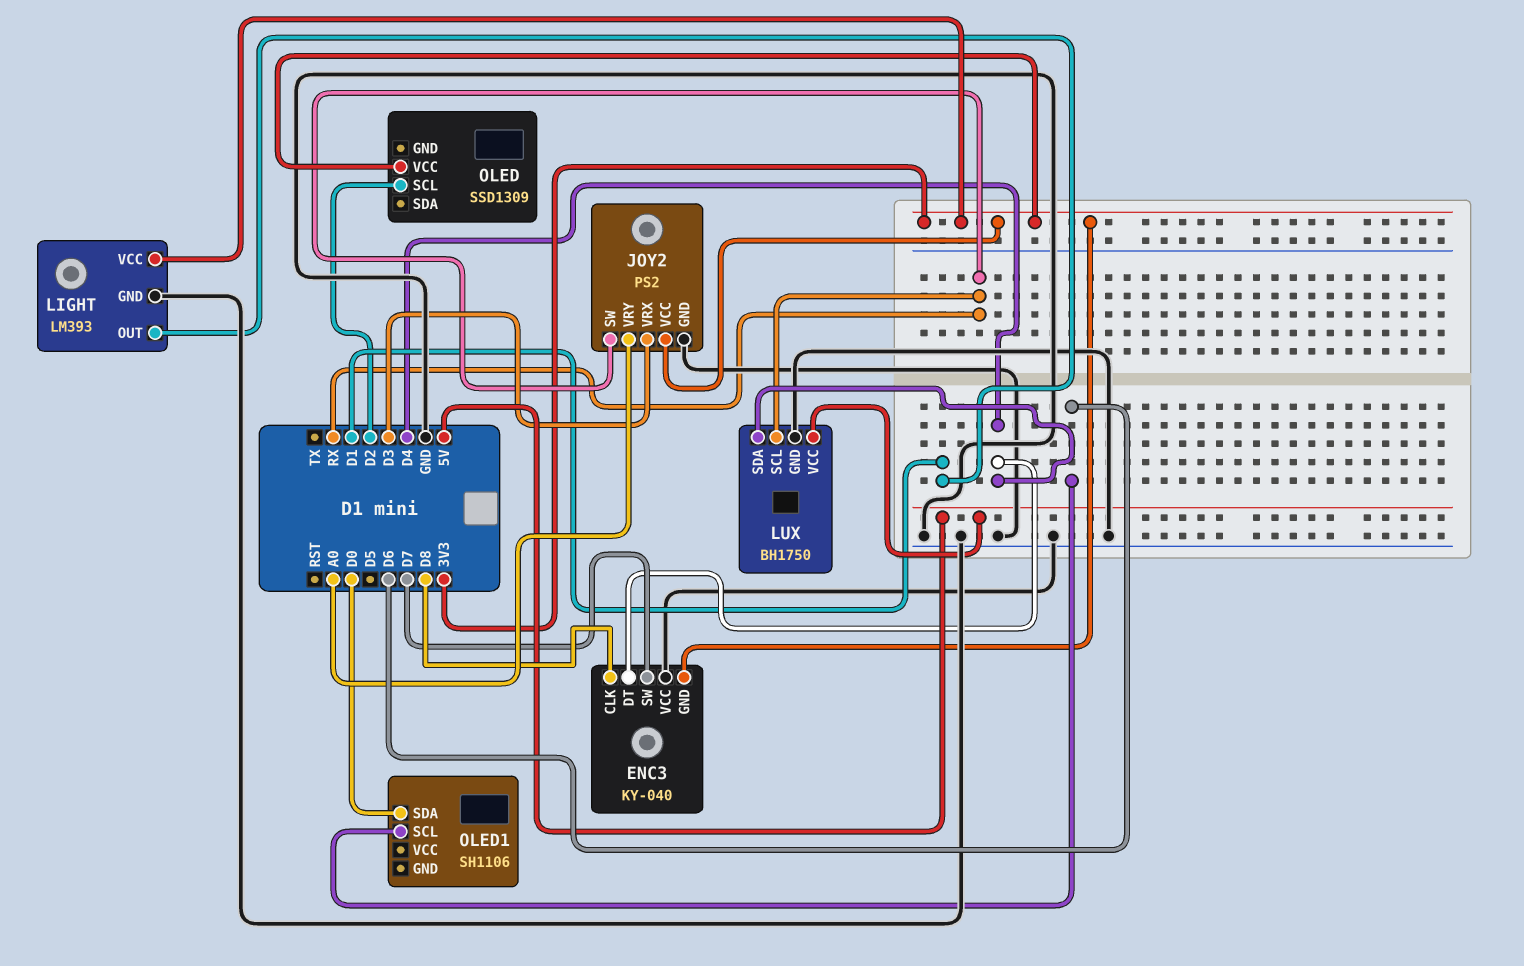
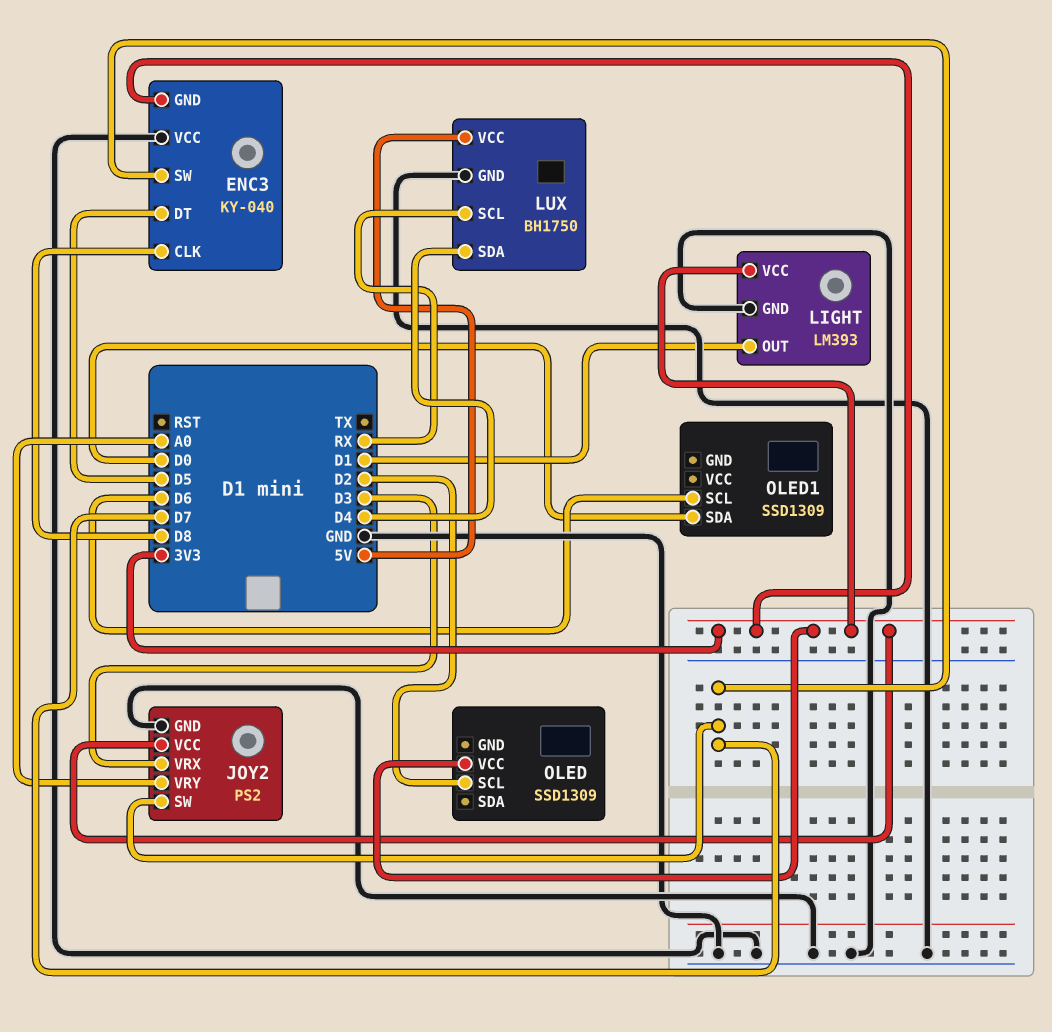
ENC3 pin DT: D4 -> D5
JOY2 pin SW: RX -> D7
OLED1: SH1106 -> SSD1309

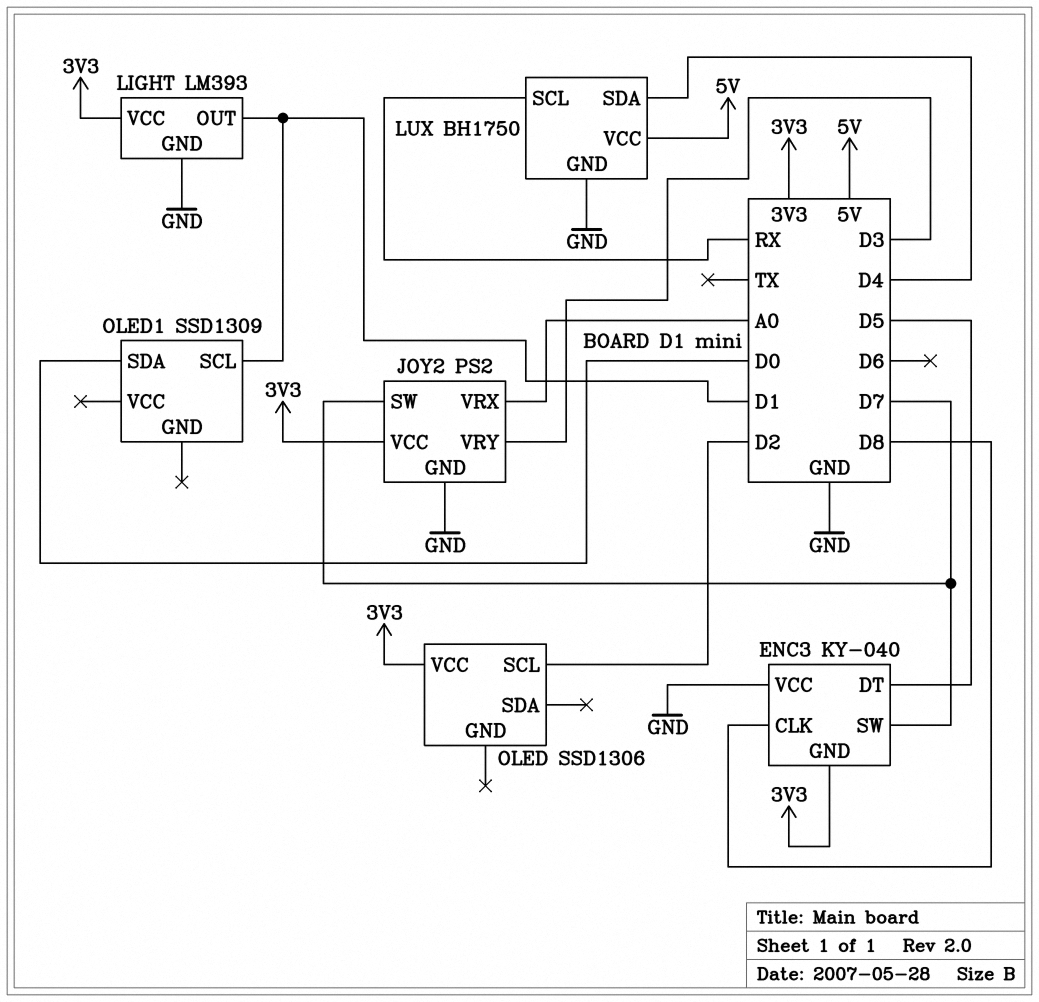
JOY2 pin VRX: D3 -> A0
JOY2 pin VRY: A0 -> D3
OLED: SSD1309 -> SSD1306
OLED1 pin SCL: D6 -> D1

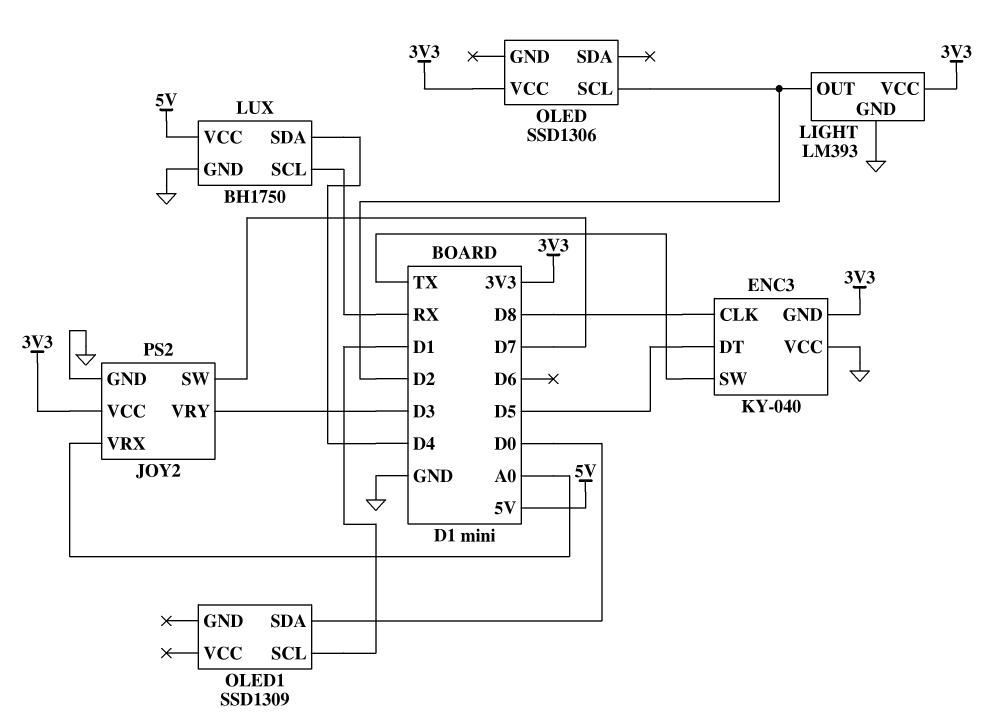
ENC3 pin SW: D7 -> TX
LIGHT pin OUT: D1 -> D2

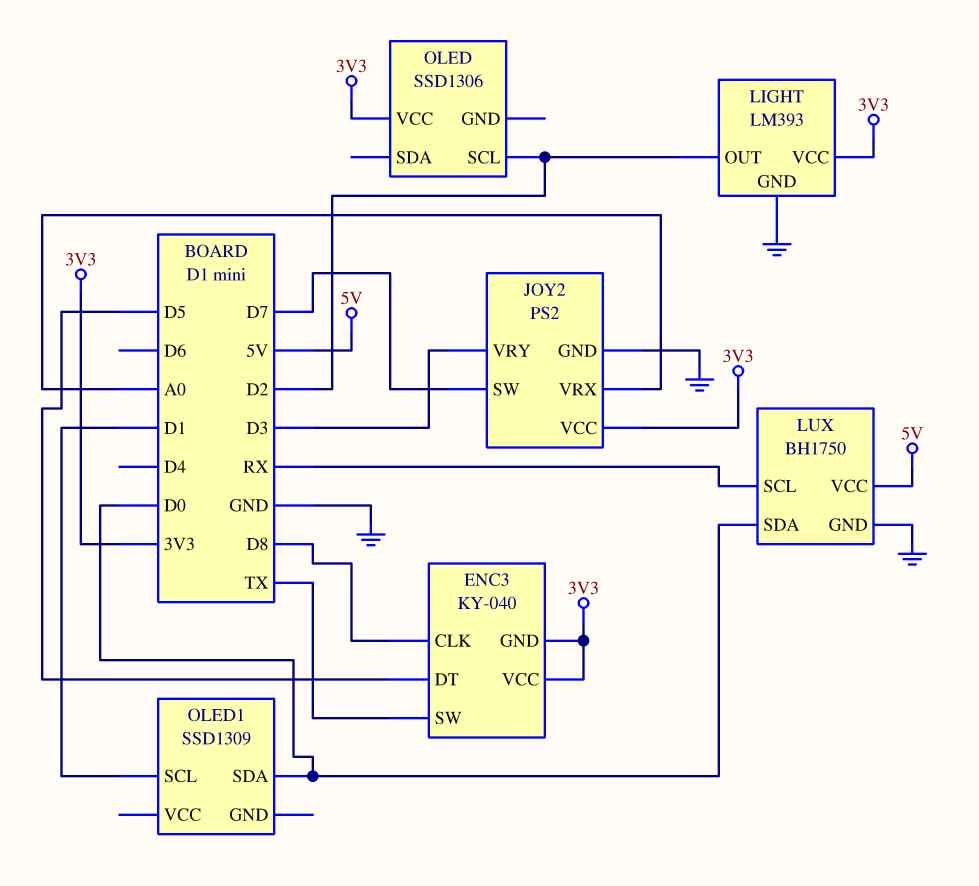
ENC3 pin VCC: GND -> 3V3
LUX pin SDA: D4 -> D0

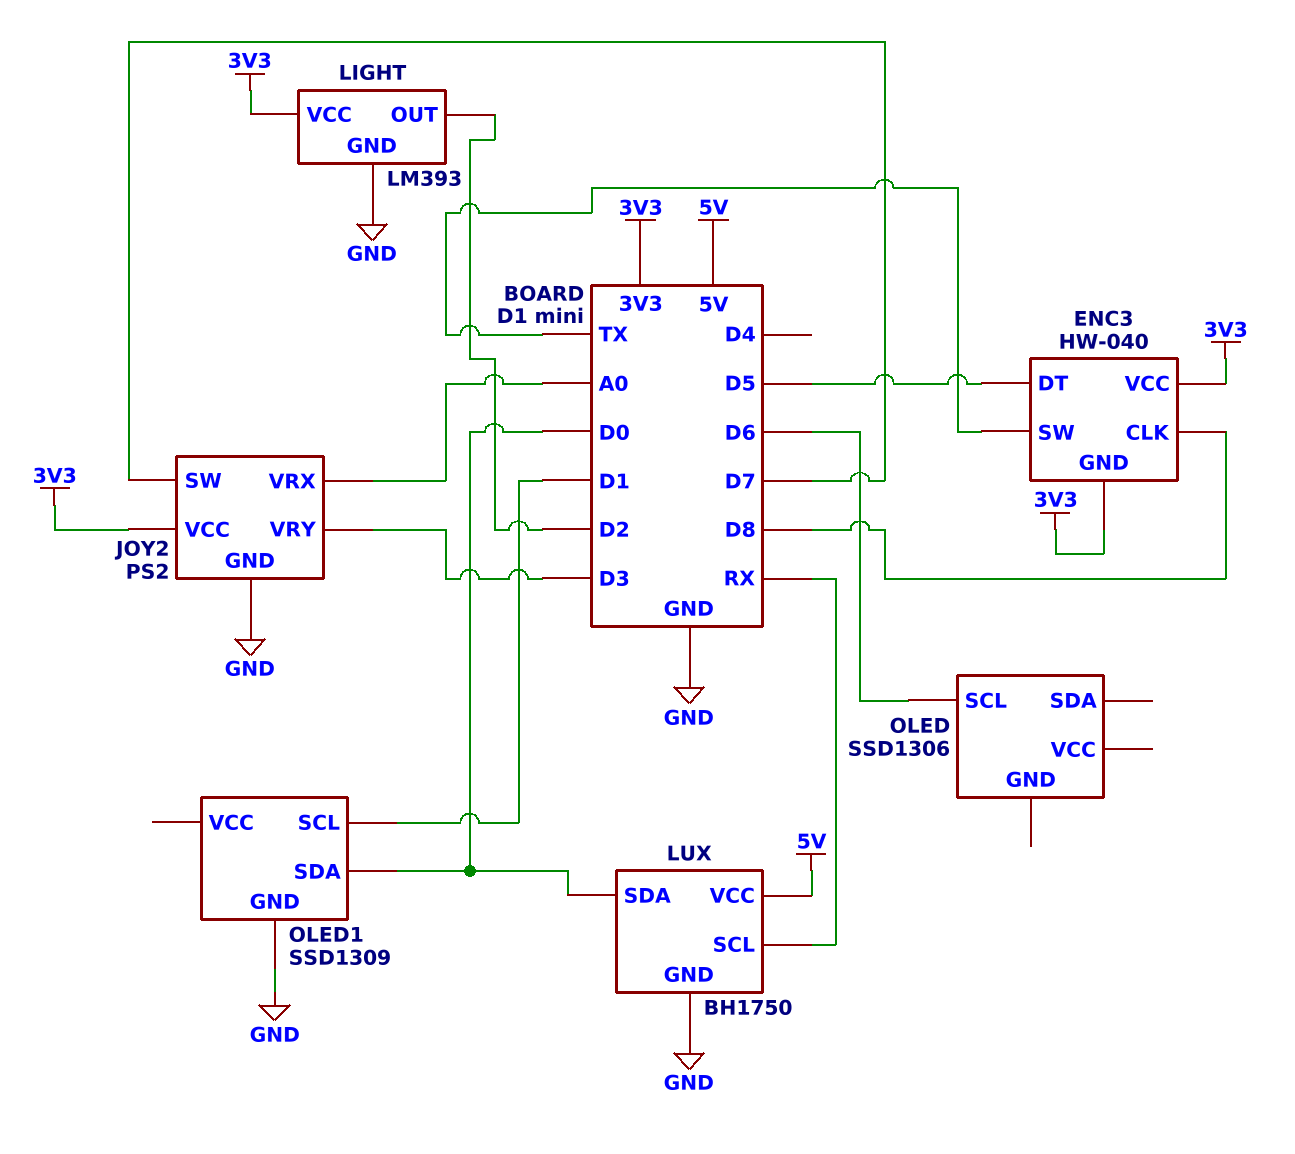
ENC3: KY-040 -> HW-040
OLED pin SCL: D2 -> D6
OLED pin VCC: 3V3 -> none
OLED1 pin GND: none -> GND

